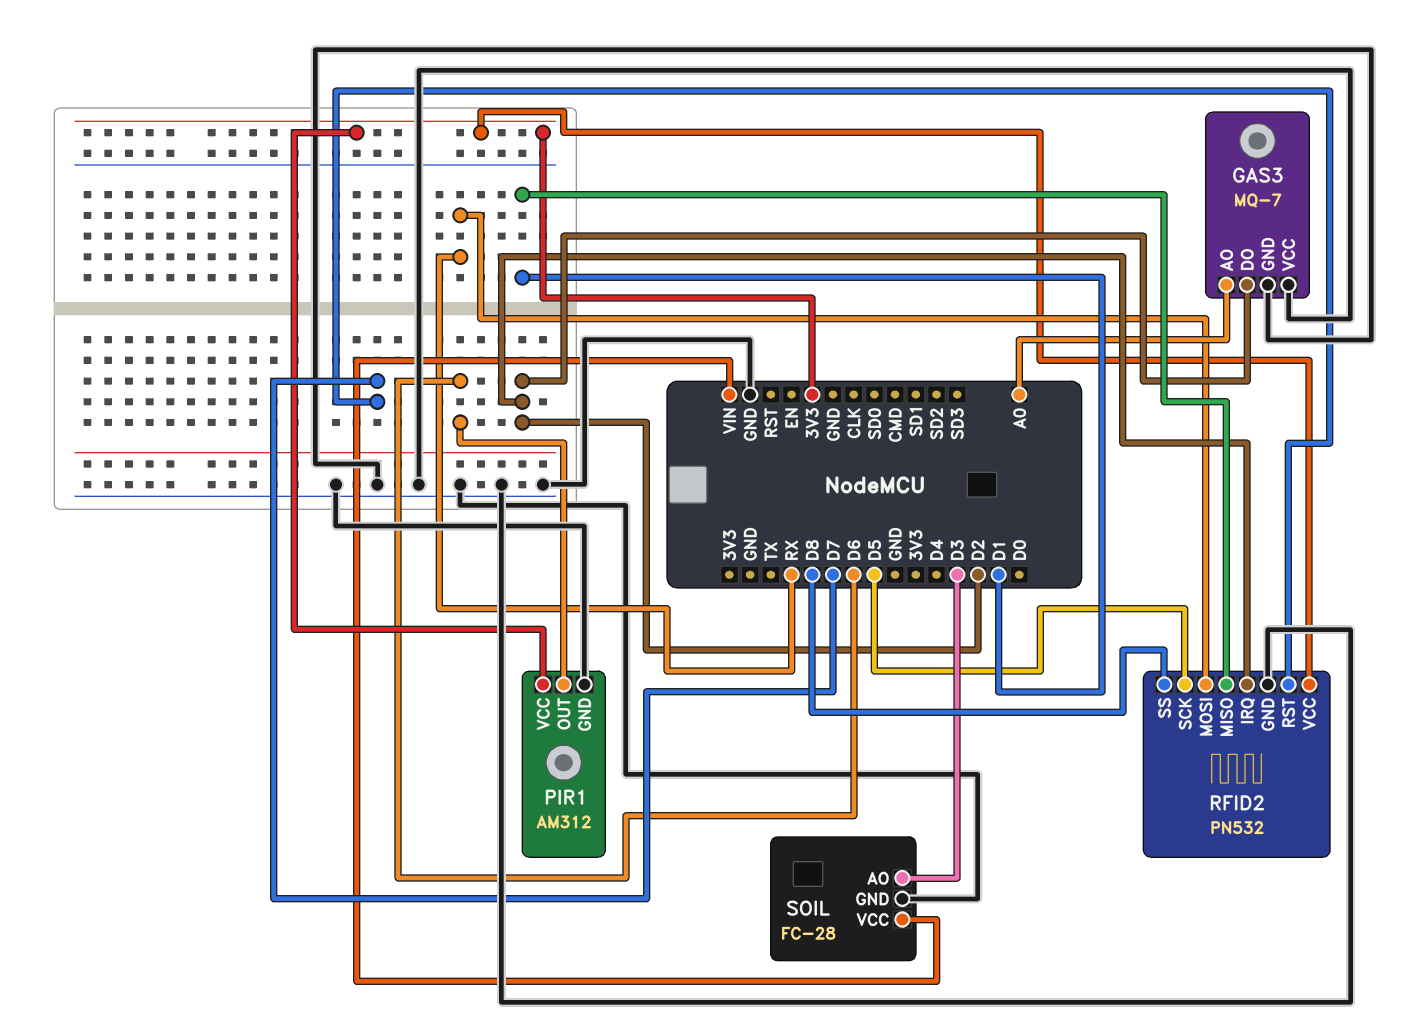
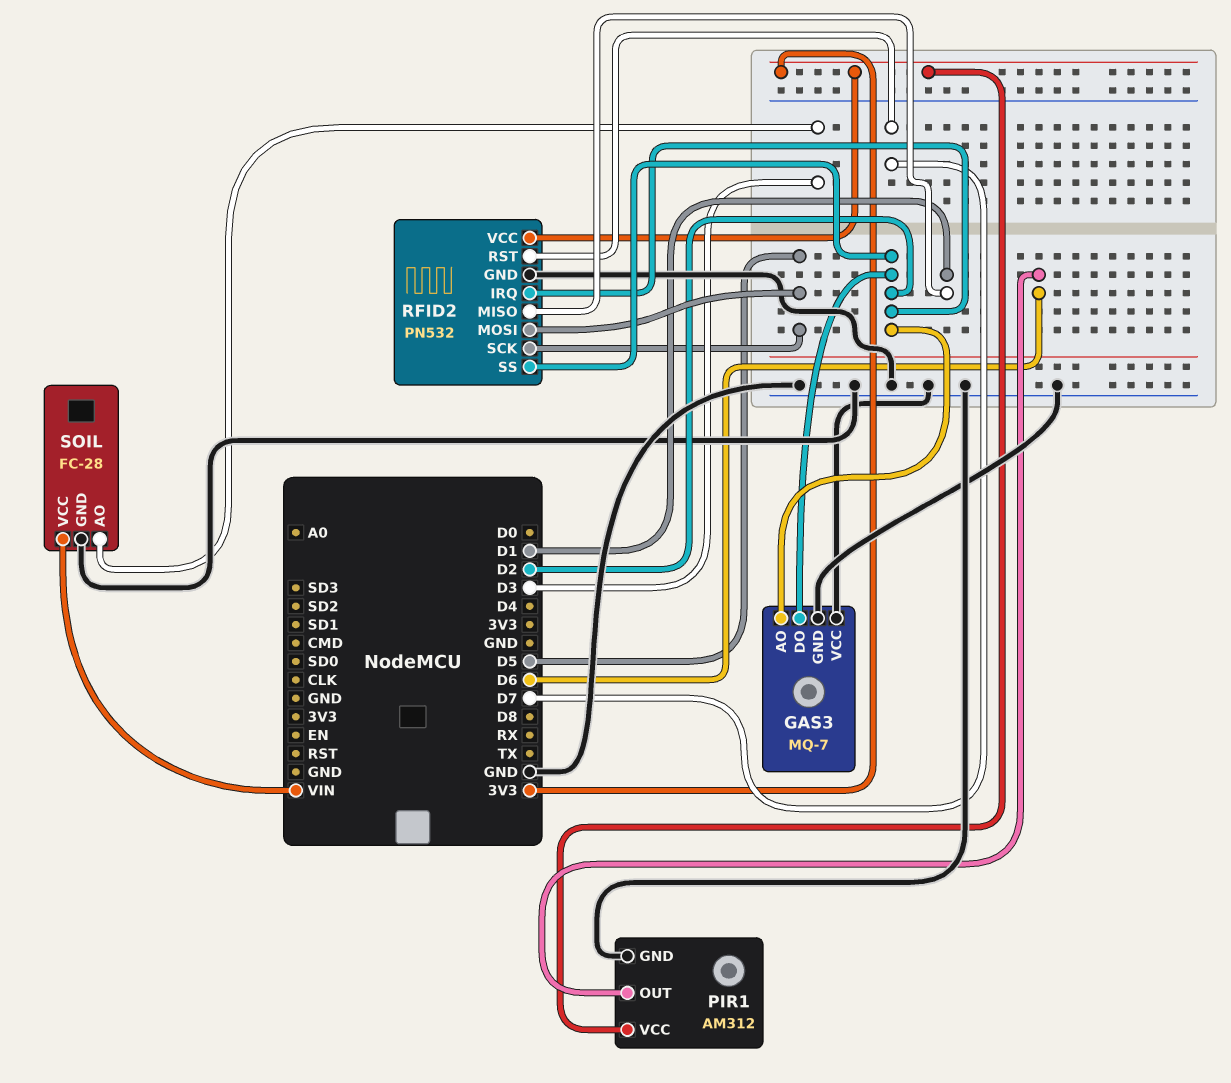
GAS3 pin AO: A0 -> D2
RFID2 pin MOSI: RX -> D5
RFID2 pin SS: D8 -> D2

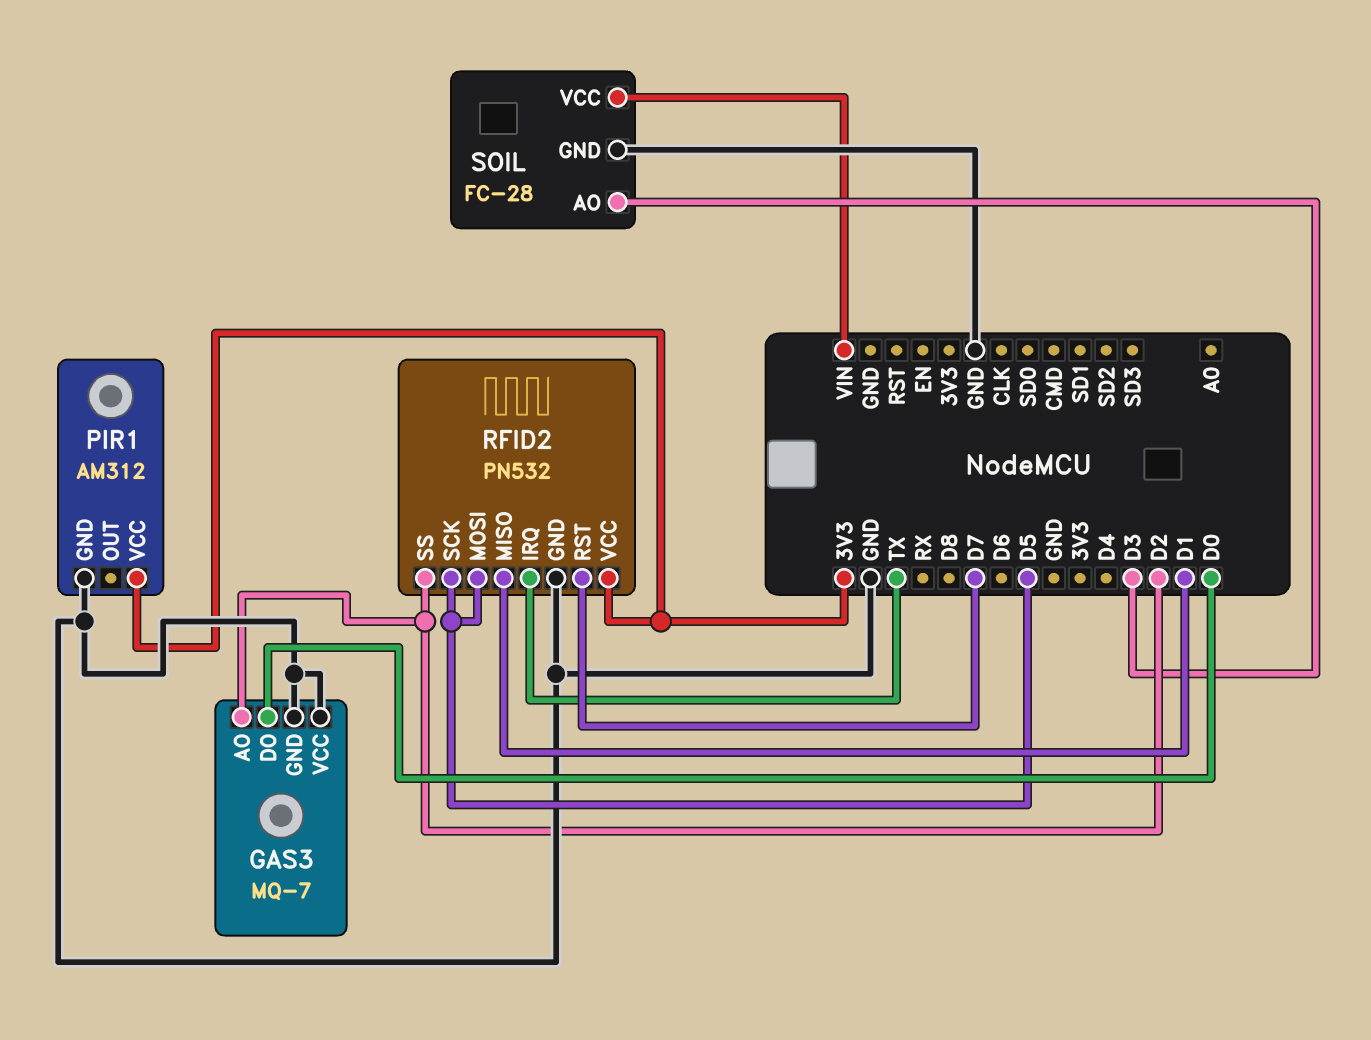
GAS3 pin DO: D2 -> D0
PIR1 pin OUT: D6 -> none
RFID2 pin IRQ: D2 -> TX

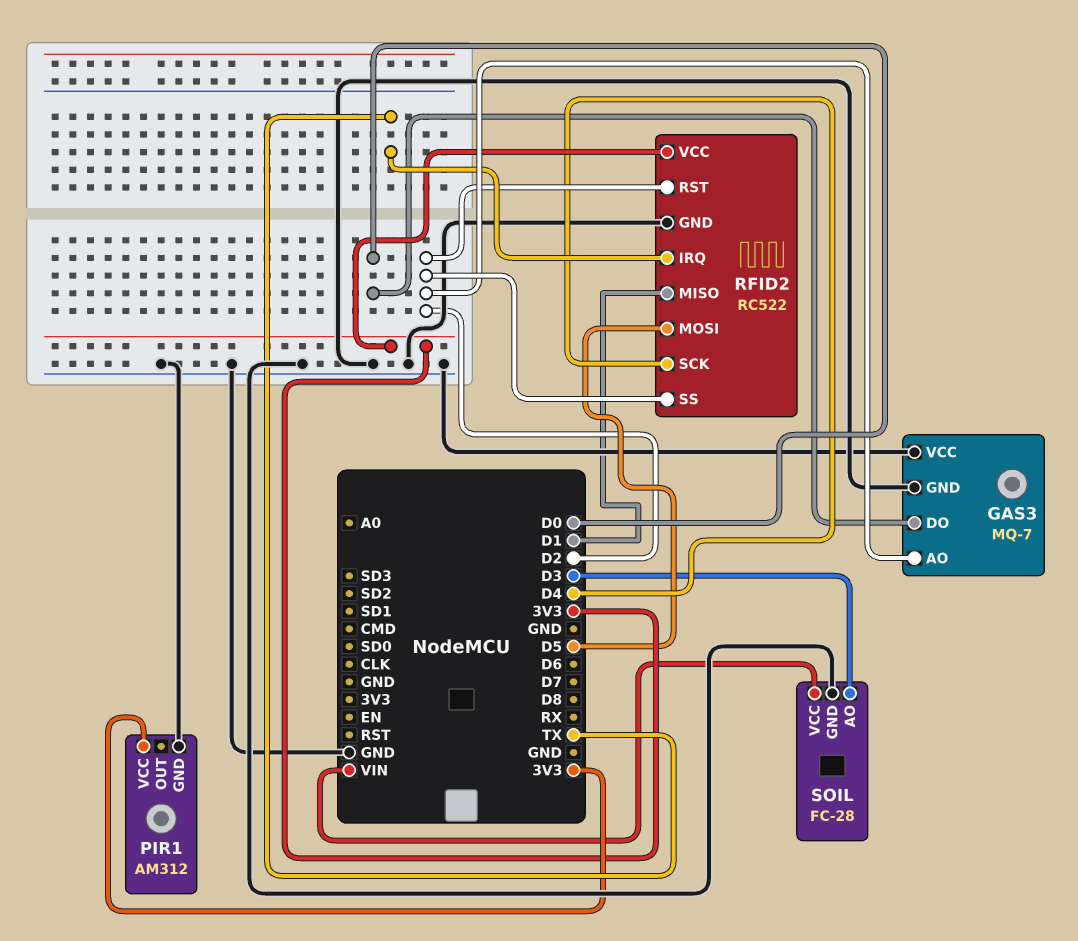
RFID2: PN532 -> RC522
RFID2 pin RST: D7 -> D2
RFID2 pin SCK: D5 -> D4

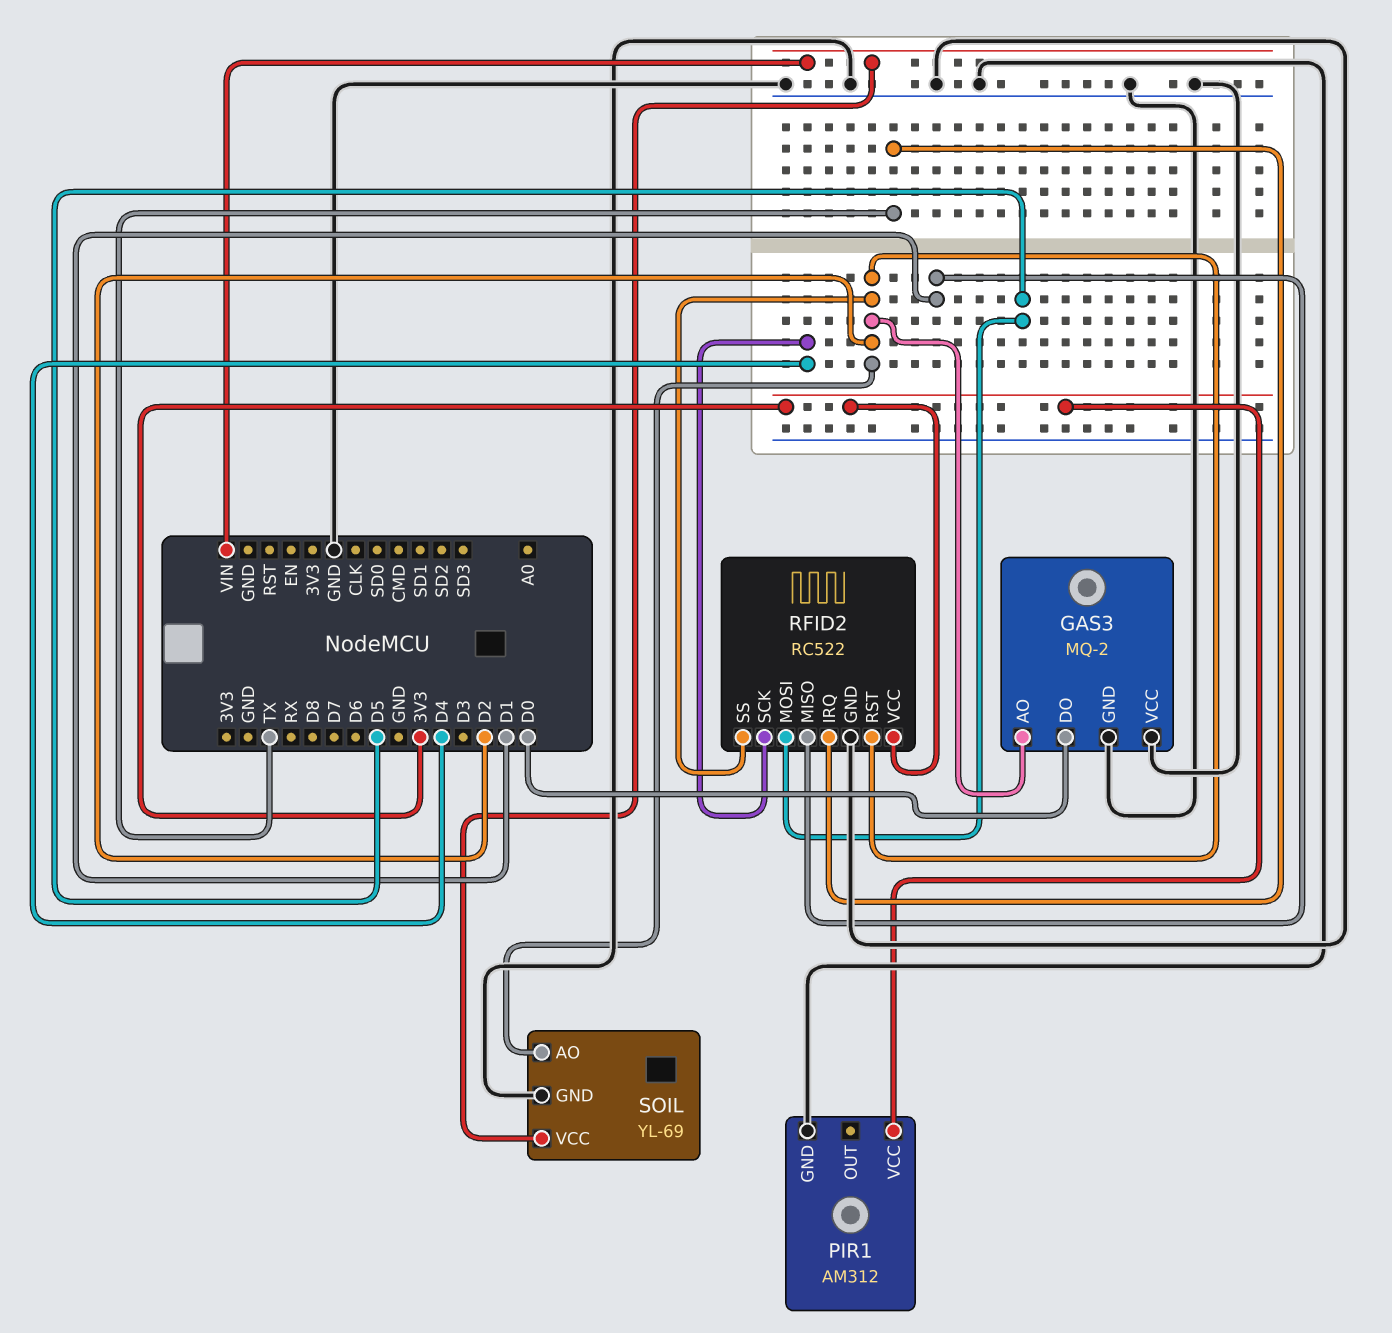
GAS3: MQ-7 -> MQ-2
SOIL: FC-28 -> YL-69
SOIL pin AO: D3 -> D2

